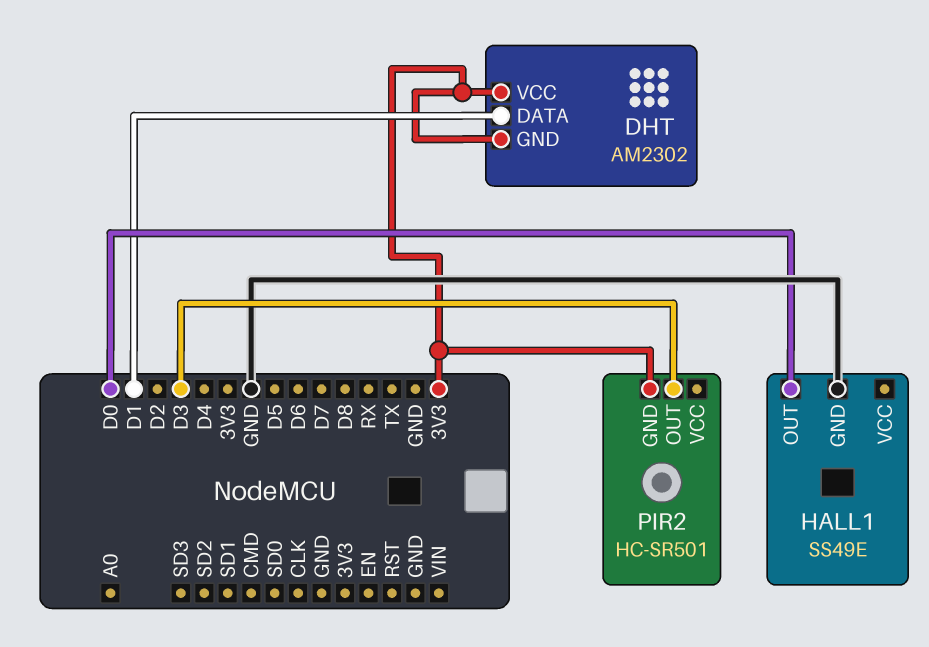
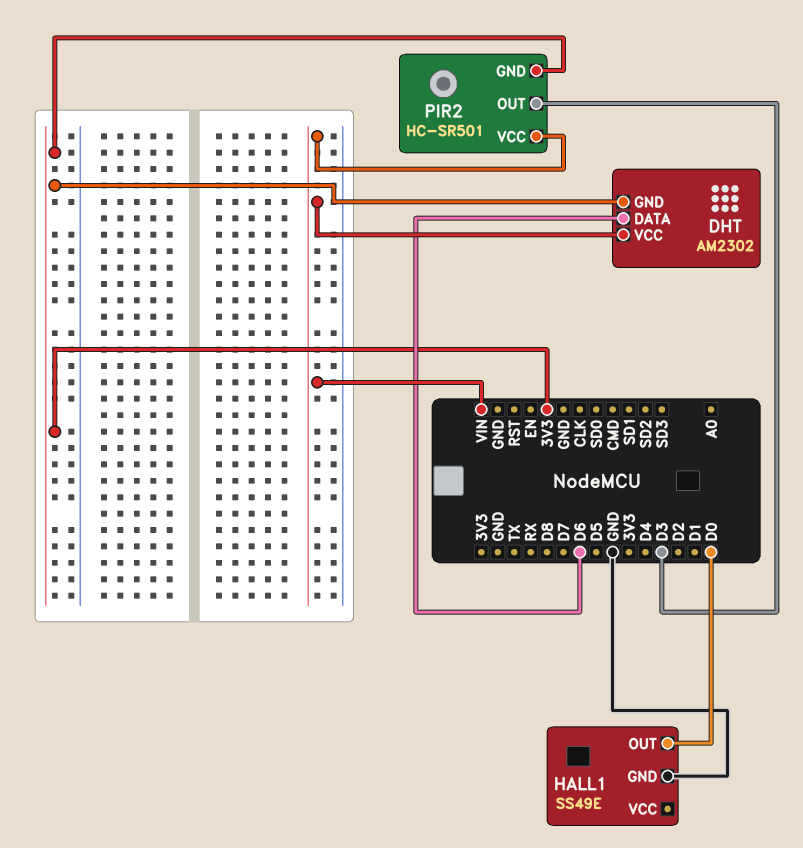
DHT pin DATA: D1 -> D6
DHT pin VCC: 3V3 -> VIN
PIR2 pin VCC: none -> VIN

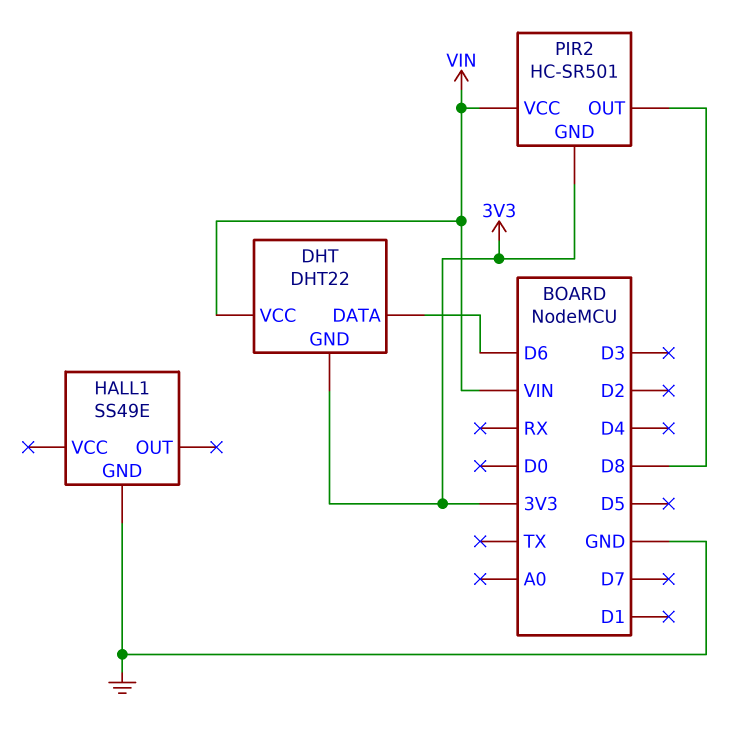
DHT: AM2302 -> DHT22
HALL1 pin OUT: D0 -> none
PIR2 pin OUT: D3 -> D8

